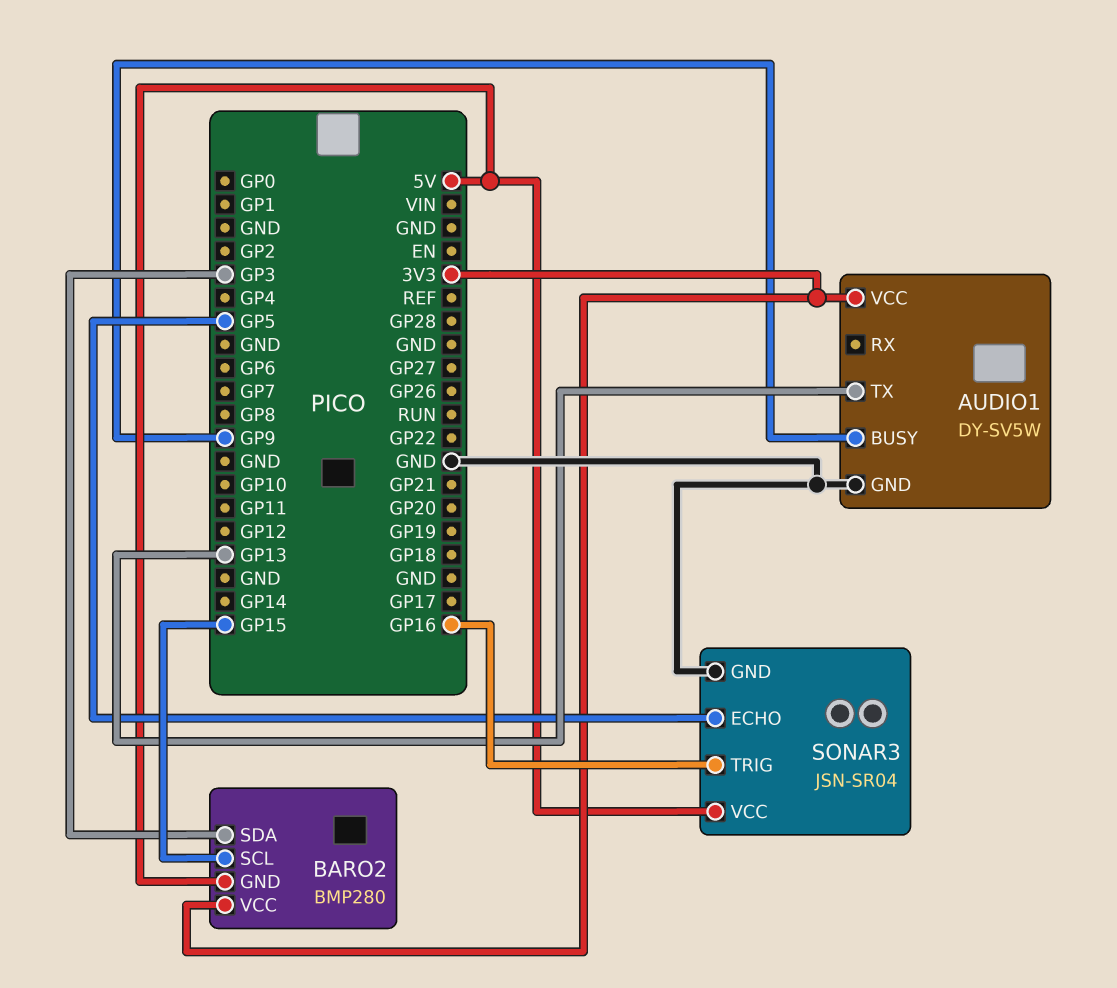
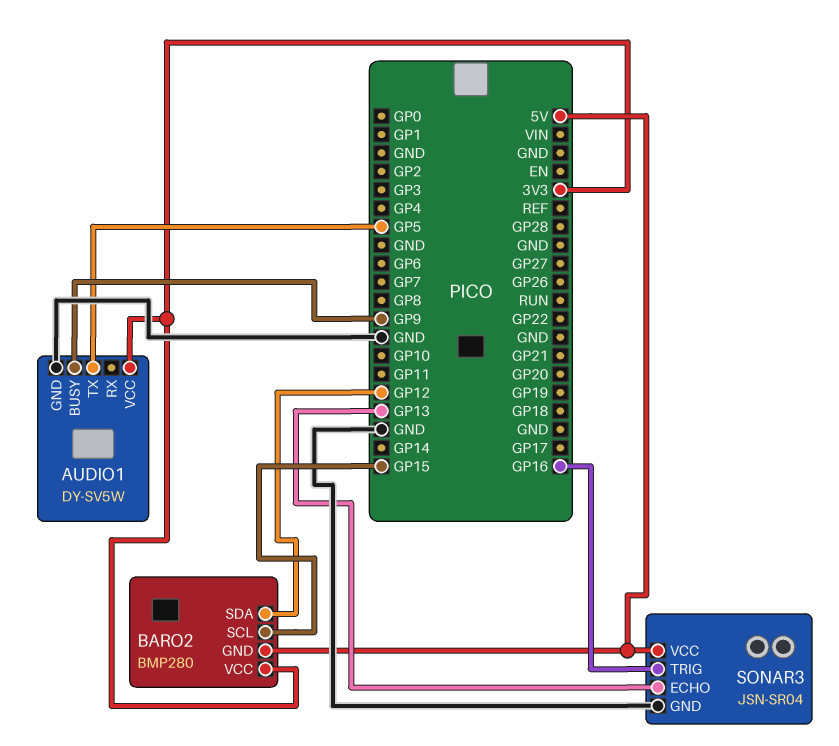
AUDIO1 pin TX: GP13 -> GP5
BARO2 pin SDA: GP3 -> GP12
SONAR3 pin ECHO: GP5 -> GP13

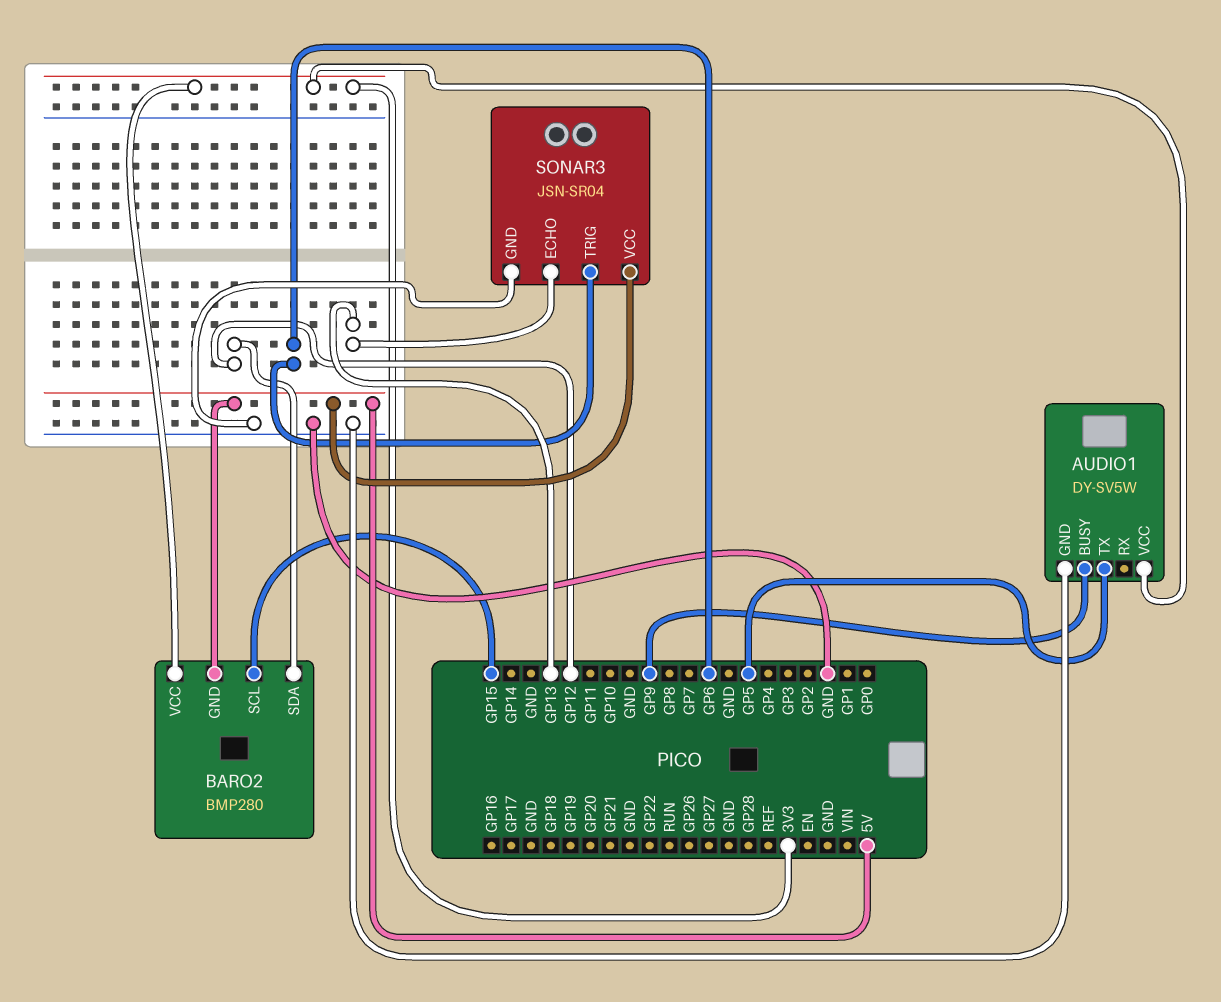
SONAR3 pin TRIG: GP16 -> GP6

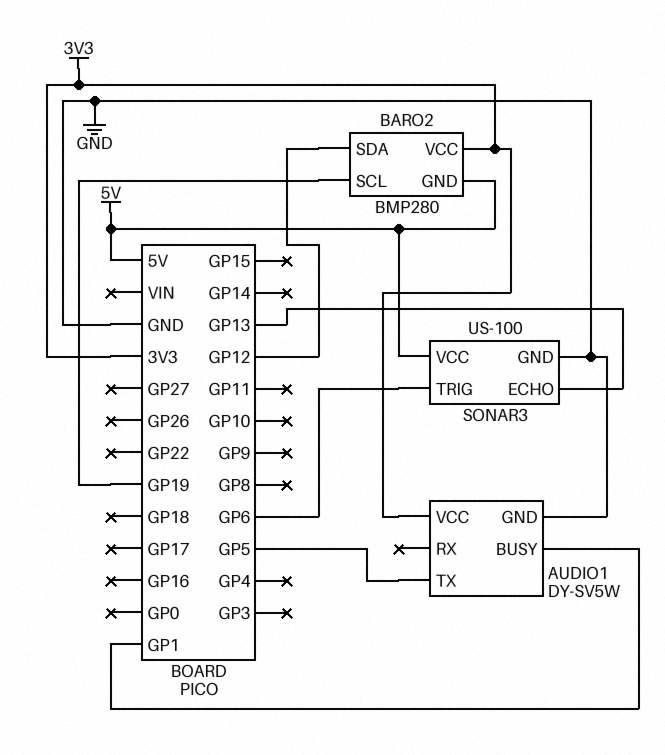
AUDIO1 pin BUSY: GP9 -> GP1
BARO2 pin SCL: GP15 -> GP19
SONAR3: JSN-SR04 -> US-100

